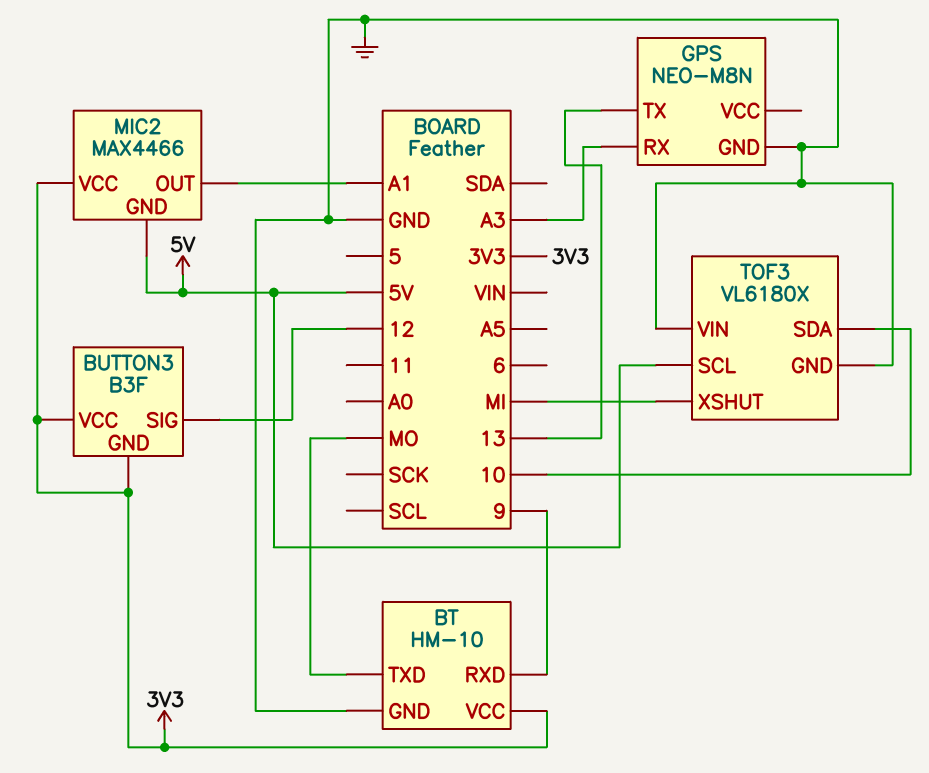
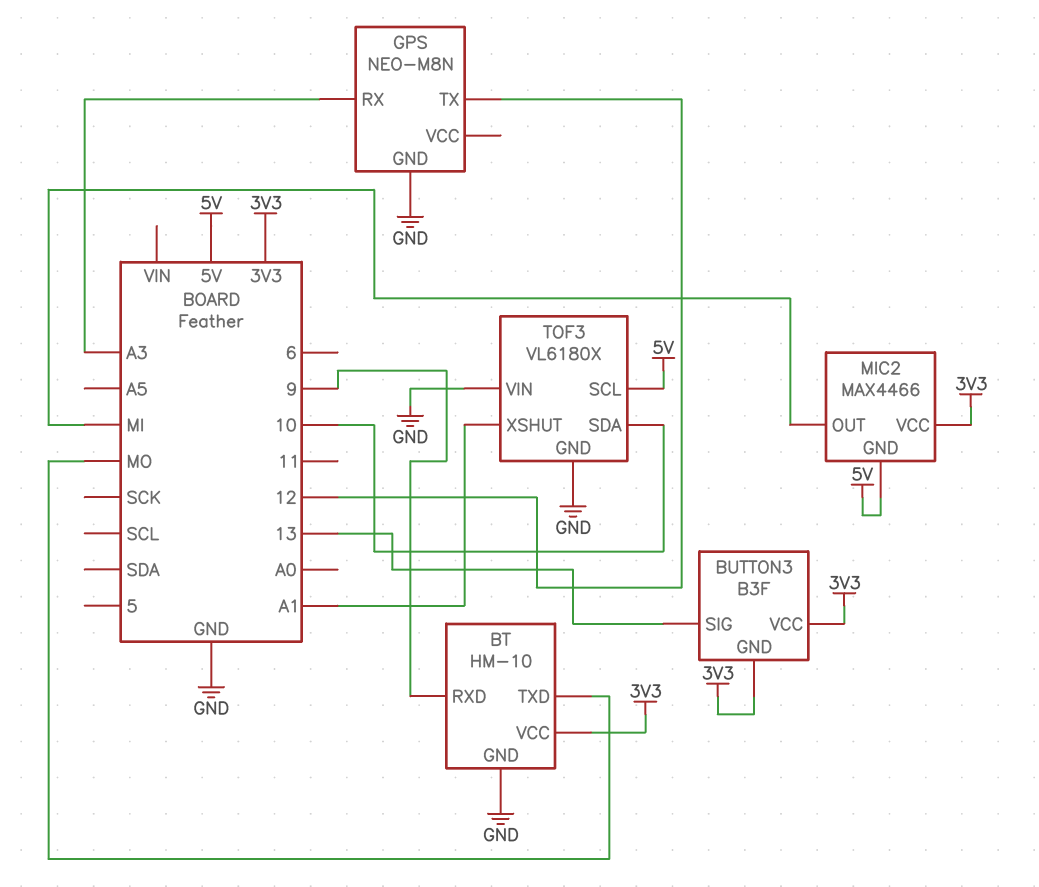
BUTTON3 pin SIG: 12 -> 13
GPS pin TX: 13 -> 12
MIC2 pin OUT: A1 -> MI
TOF3 pin XSHUT: MI -> A1

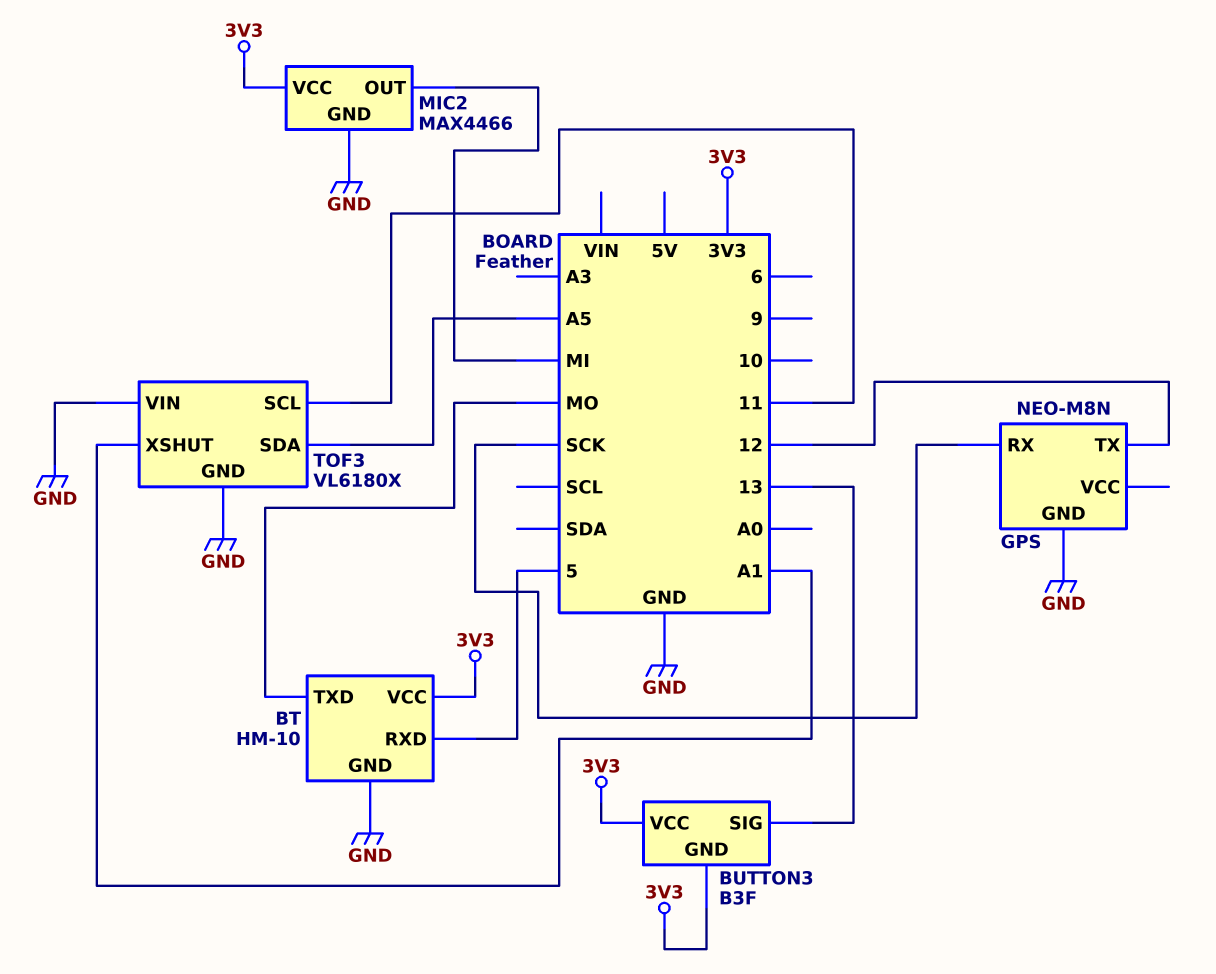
BT pin RXD: 9 -> 5
GPS pin RX: A3 -> SCK
MIC2 pin GND: 5V -> GND
TOF3 pin SCL: 5V -> 11
TOF3 pin SDA: 10 -> A5

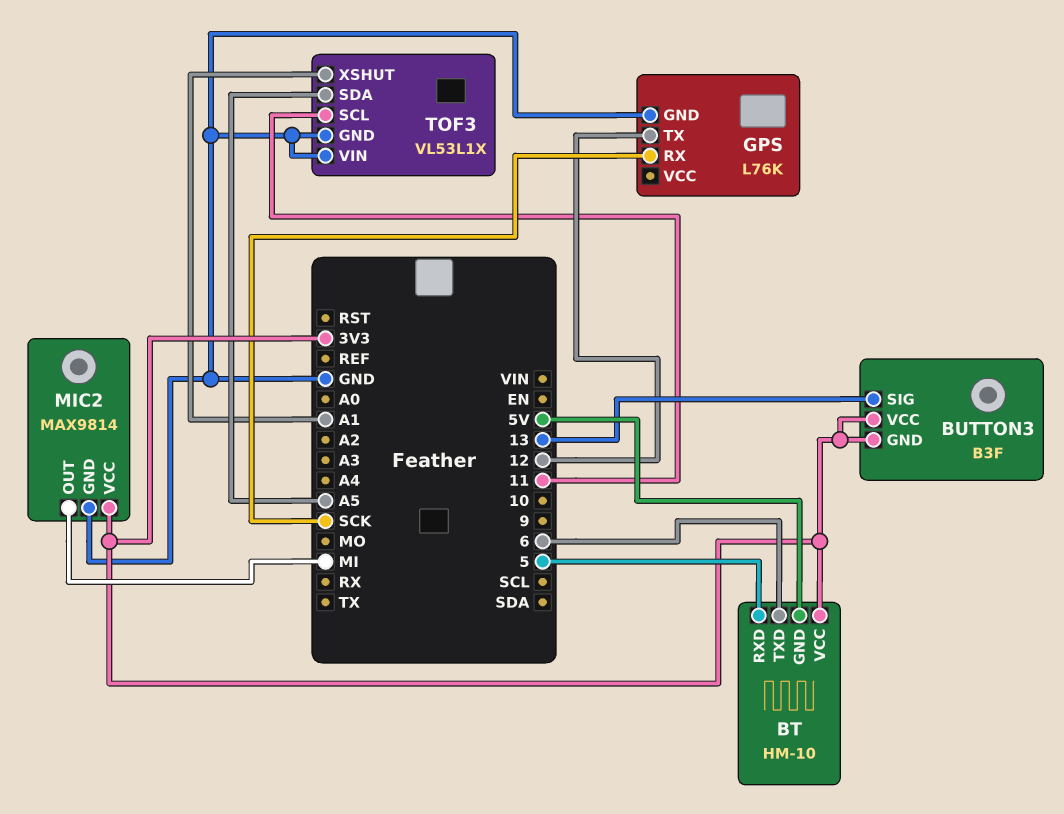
BT pin GND: GND -> 5V
BT pin TXD: MO -> 6
GPS: NEO-M8N -> L76K
MIC2: MAX4466 -> MAX9814
TOF3: VL6180X -> VL53L1X

